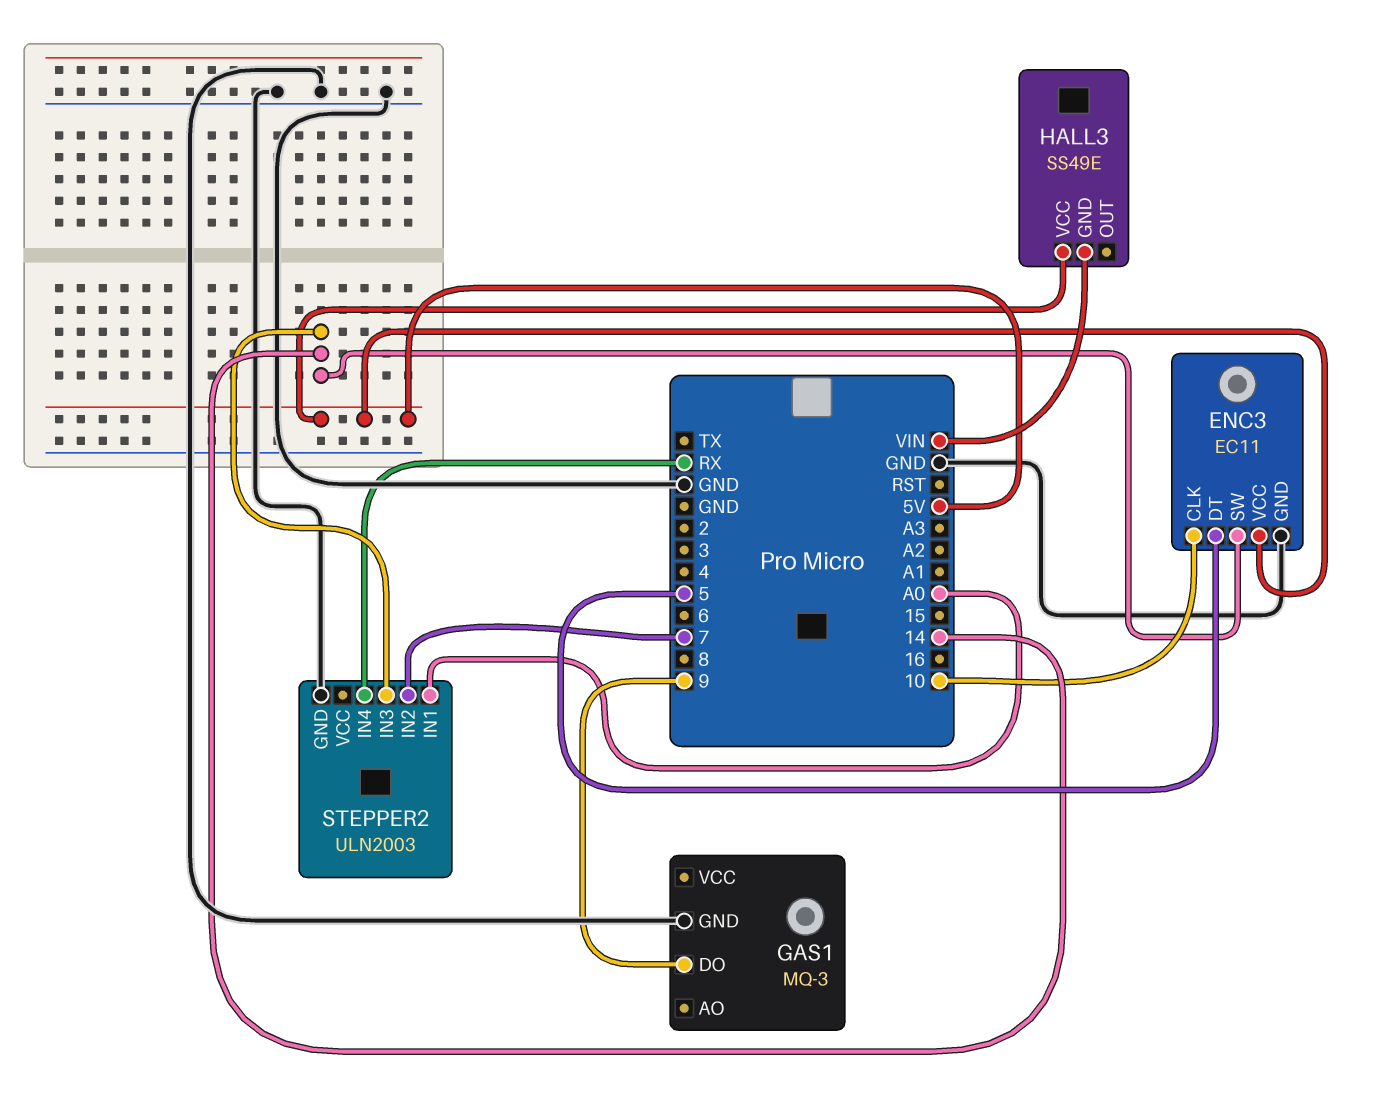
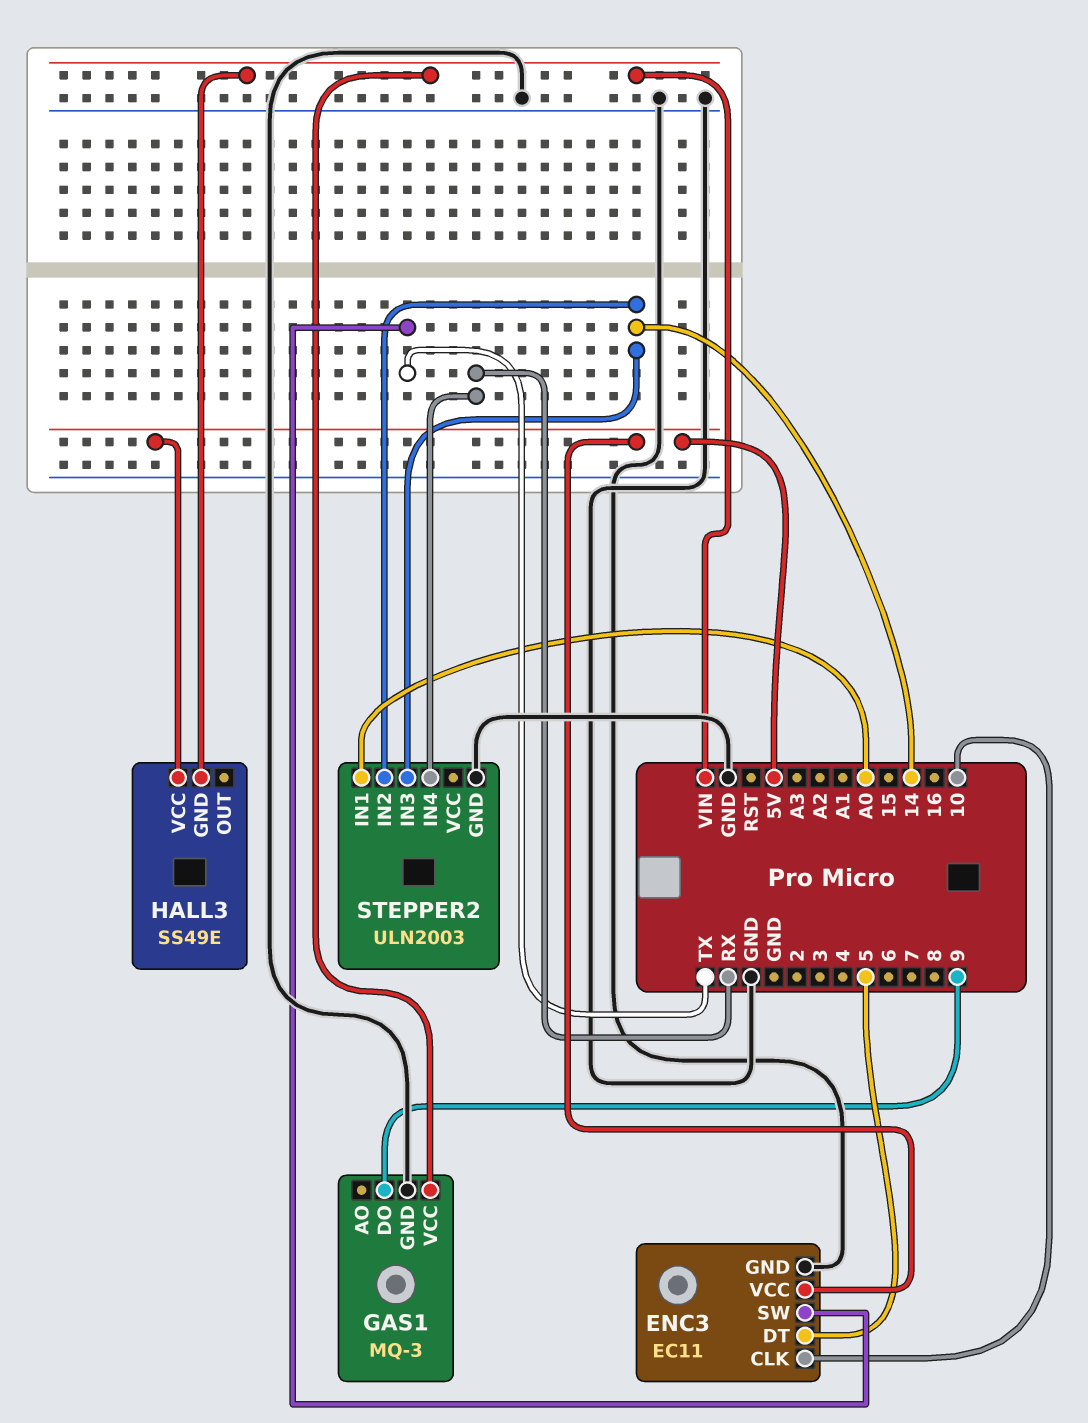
ENC3 pin SW: 14 -> TX
GAS1 pin VCC: none -> VIN
STEPPER2 pin IN2: 7 -> 14

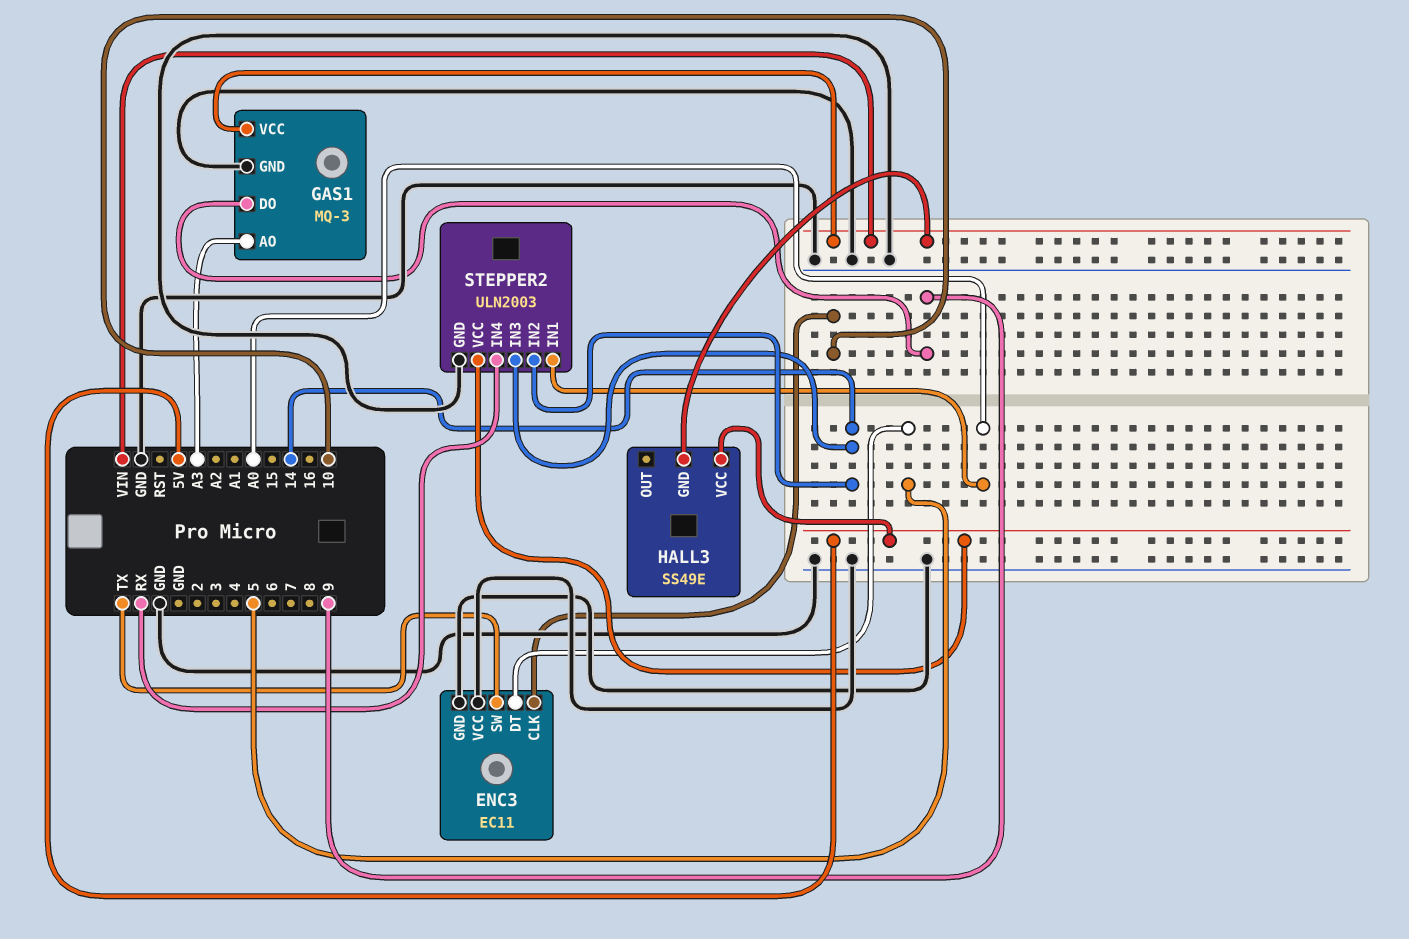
ENC3 pin VCC: 5V -> GND
GAS1 pin AO: none -> A3
STEPPER2 pin VCC: none -> 5V

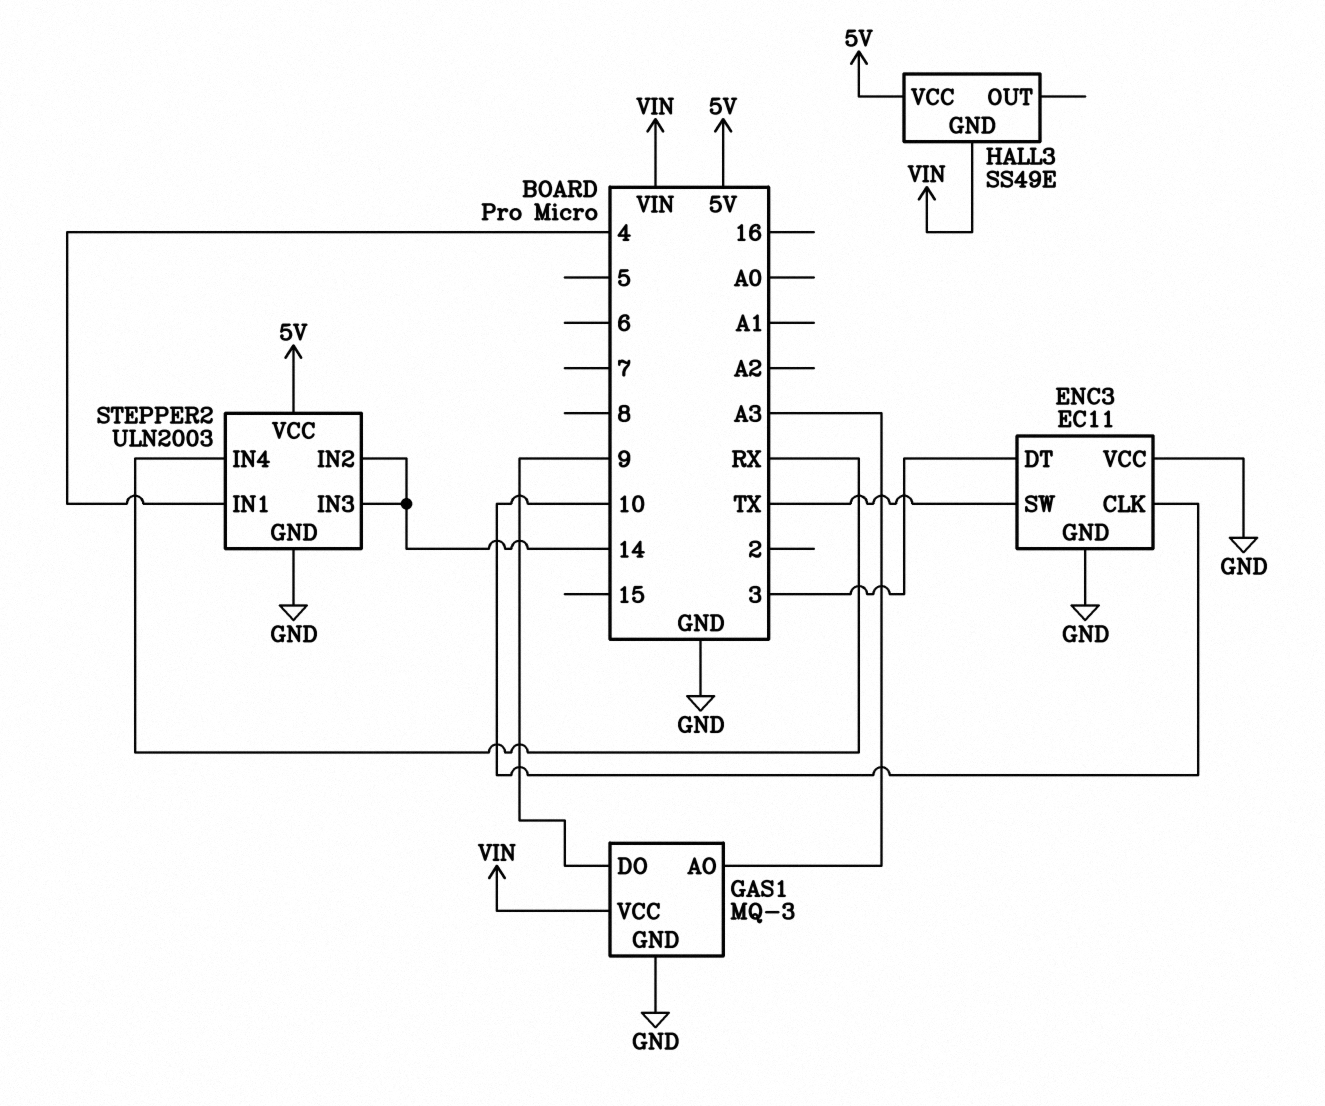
ENC3 pin DT: 5 -> 3
STEPPER2 pin IN1: A0 -> 4

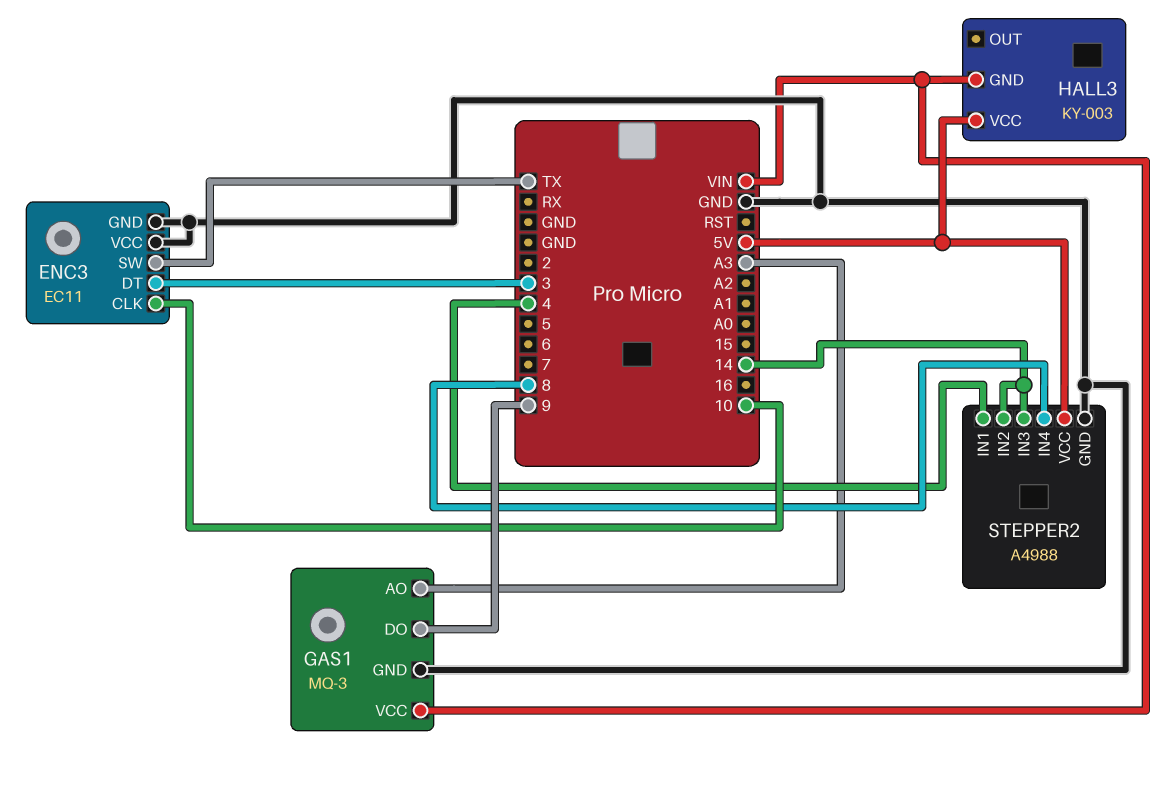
HALL3: SS49E -> KY-003
STEPPER2: ULN2003 -> A4988
STEPPER2 pin IN4: RX -> 8

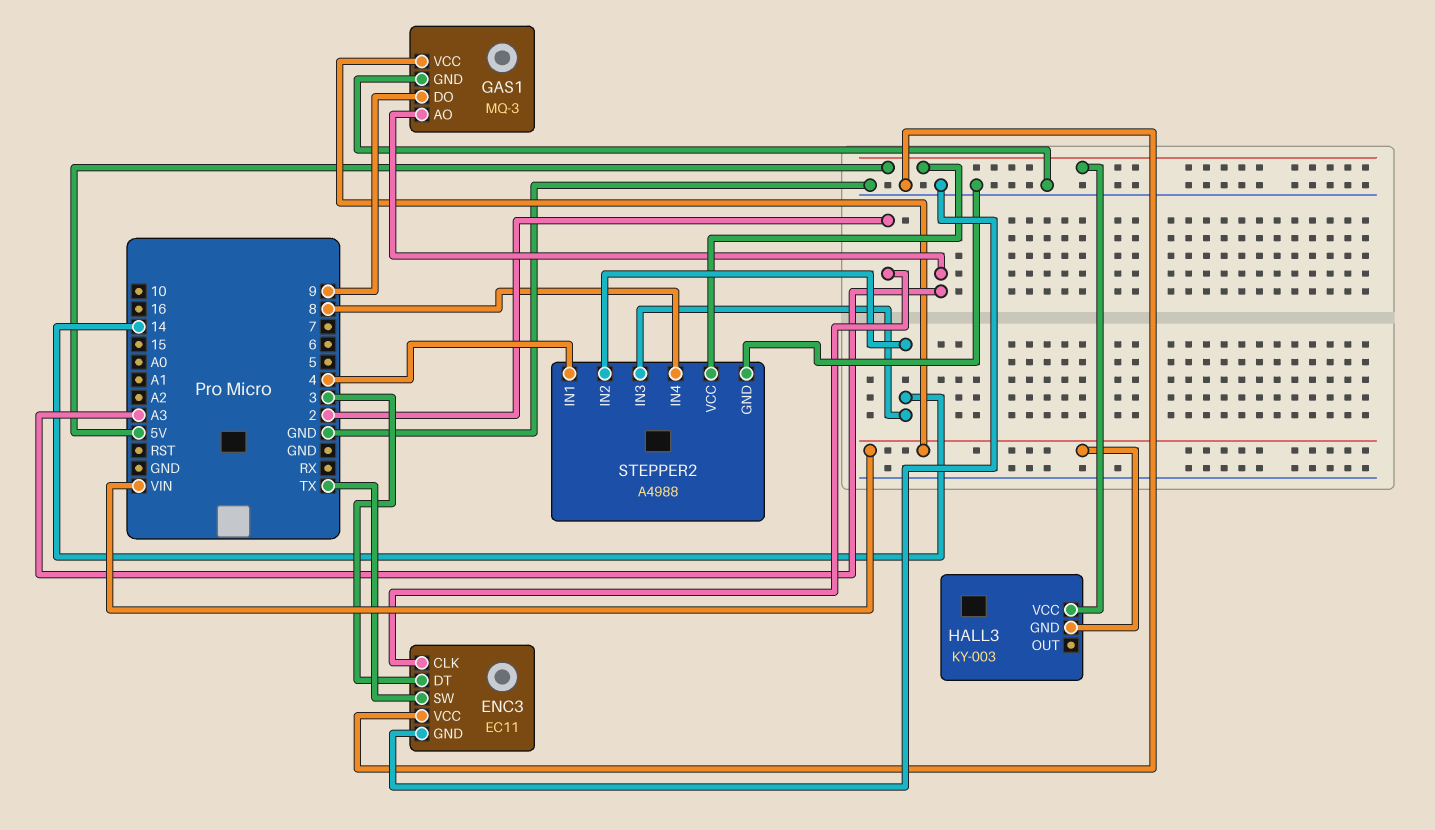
ENC3 pin CLK: 10 -> 2

